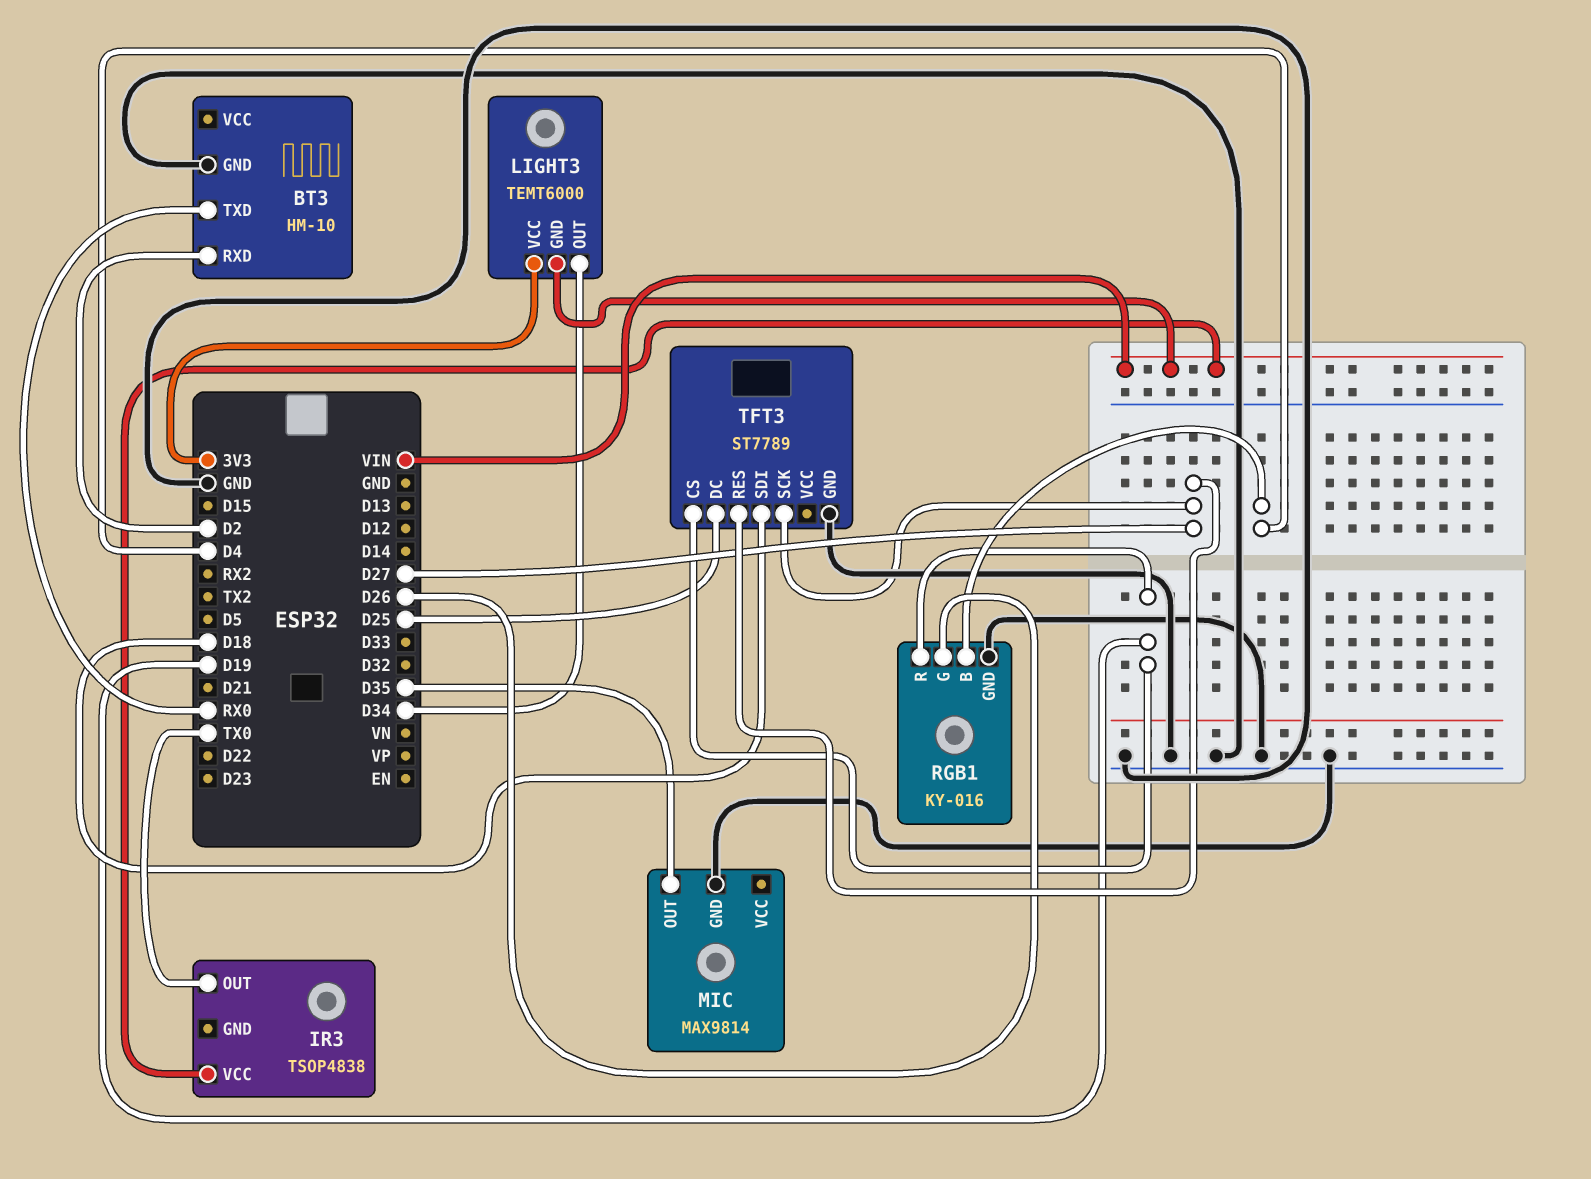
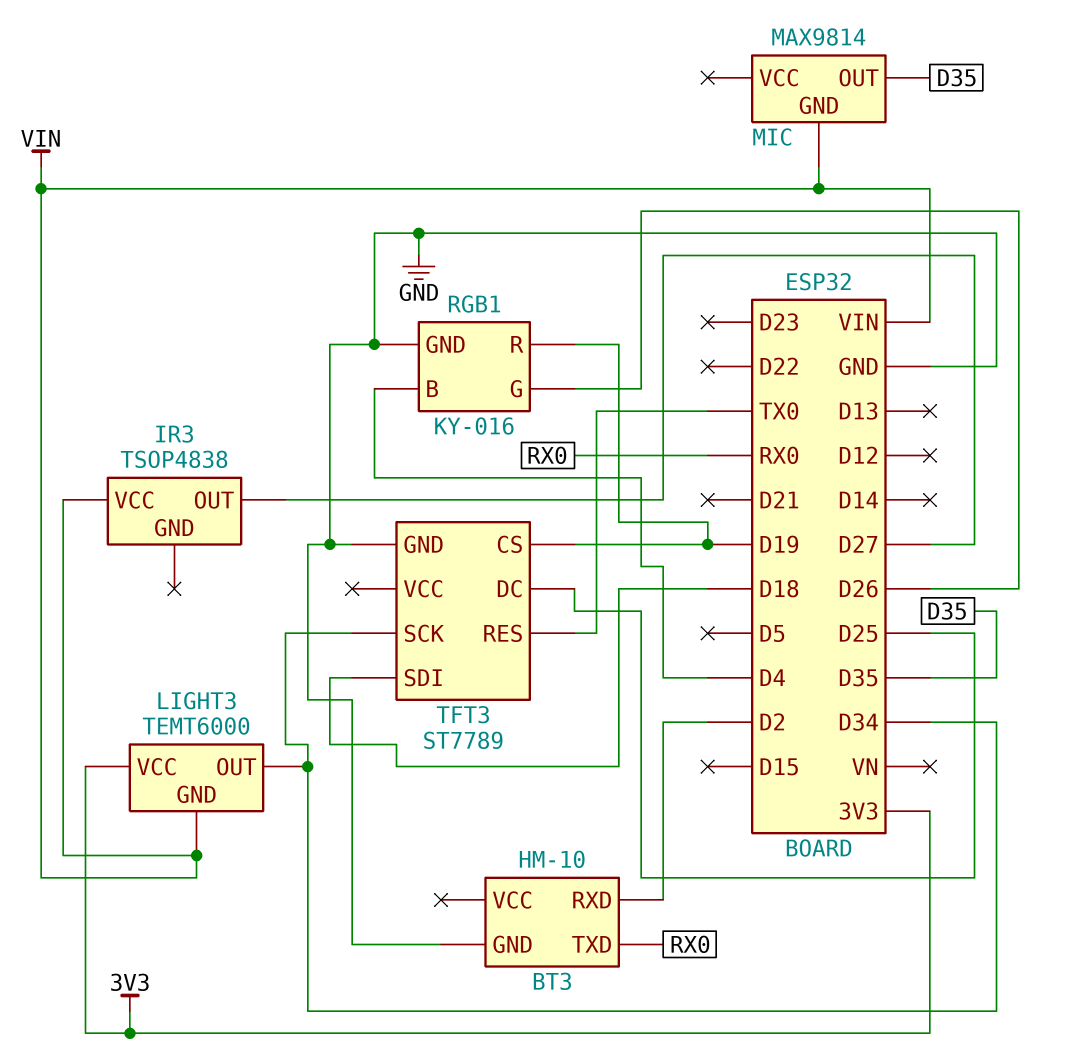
IR3 pin OUT: TX0 -> D27
MIC pin GND: GND -> VIN
TFT3 pin RES: D27 -> TX0
TFT3 pin SCK: D27 -> D34

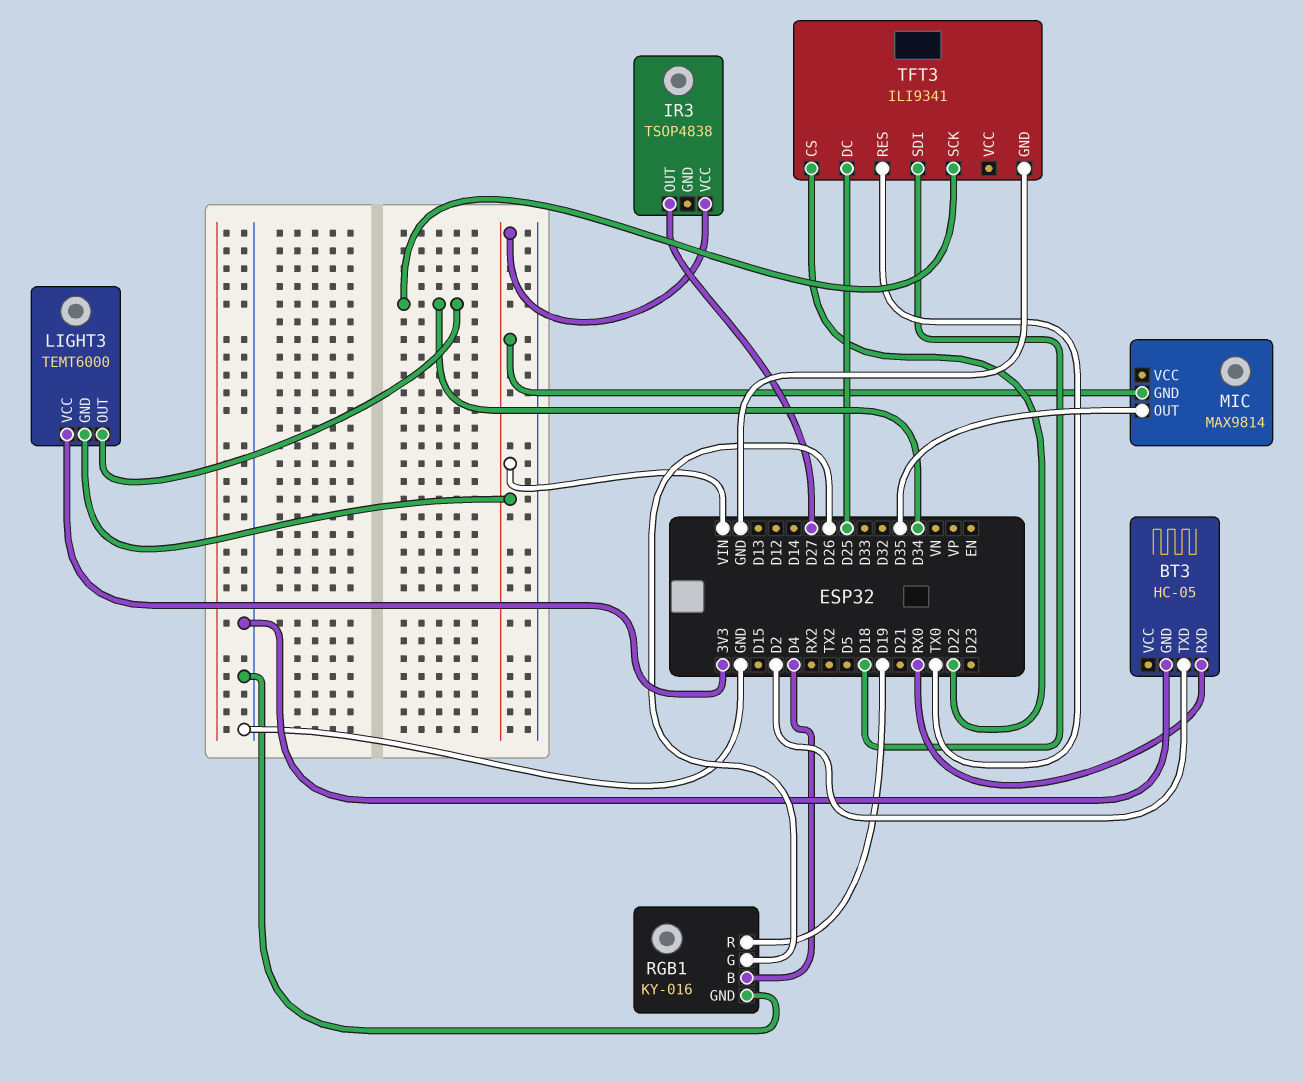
BT3: HM-10 -> HC-05
BT3 pin RXD: D2 -> RX0
BT3 pin TXD: RX0 -> D2
TFT3: ST7789 -> ILI9341
TFT3 pin CS: D19 -> D22

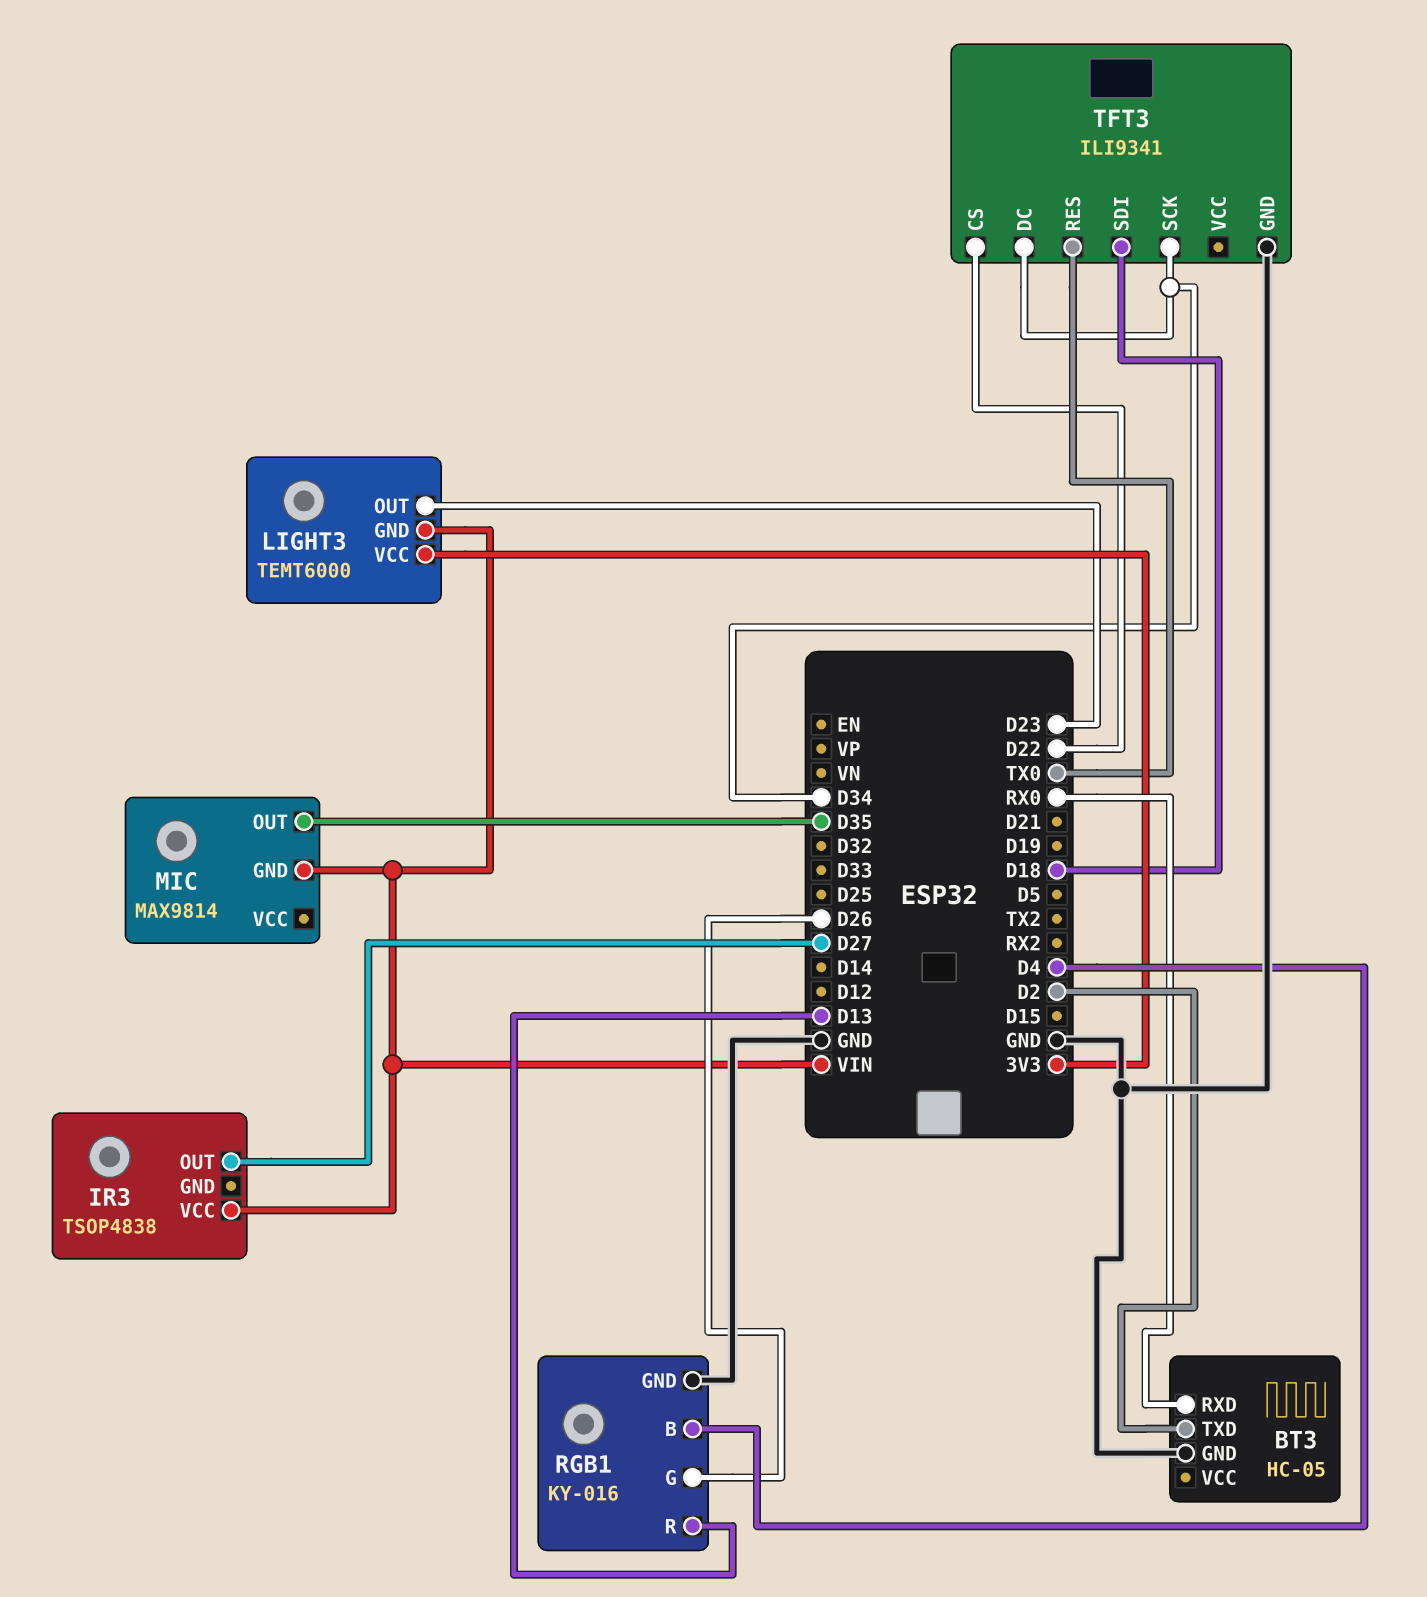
LIGHT3 pin OUT: D34 -> D23
RGB1 pin R: D19 -> D13
TFT3 pin DC: D25 -> D34

